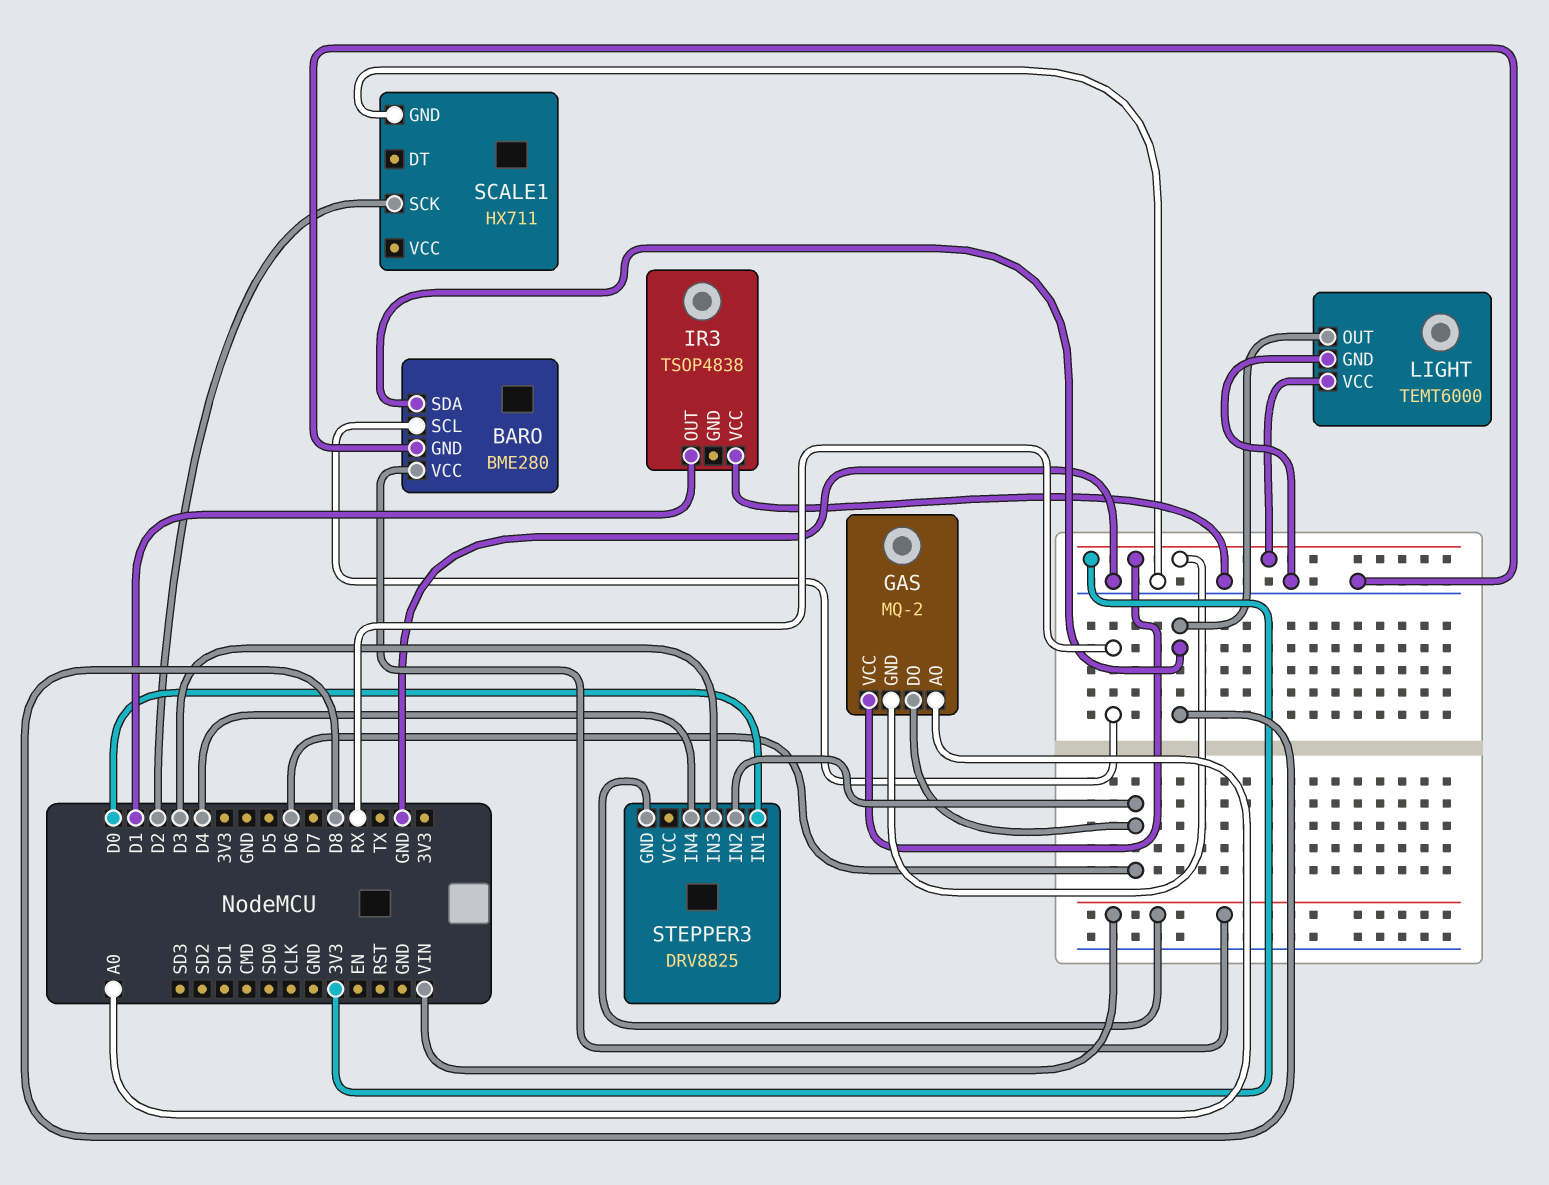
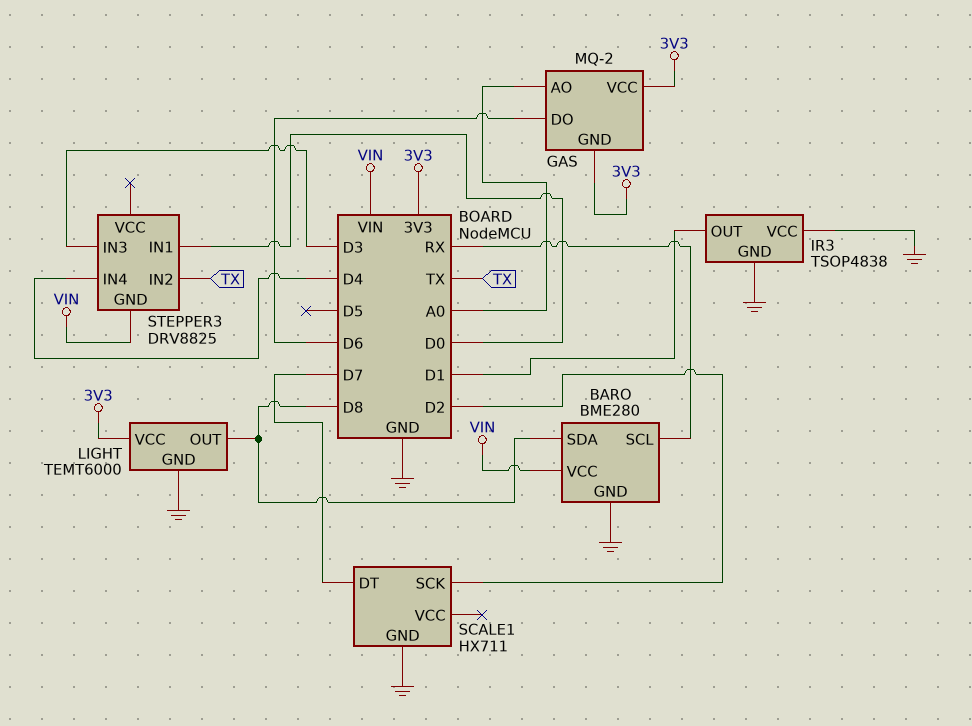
IR3 pin GND: none -> GND
SCALE1 pin DT: none -> D7
STEPPER3 pin IN2: D6 -> TX

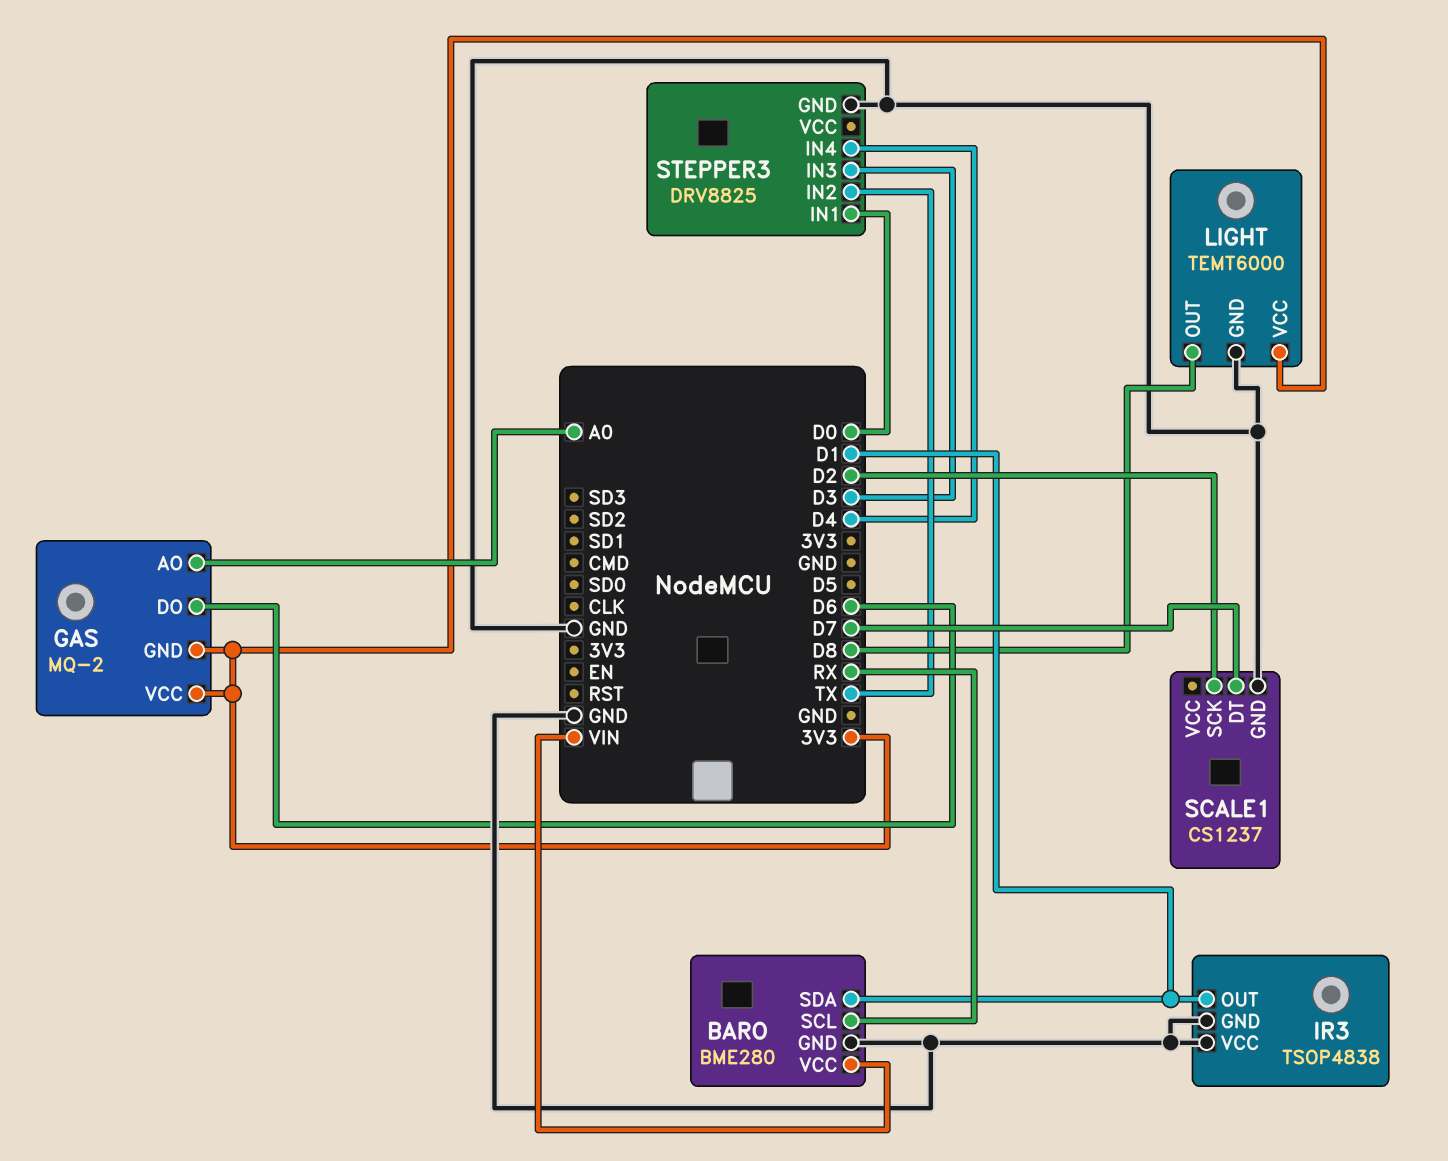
BARO pin SDA: D8 -> D1
SCALE1: HX711 -> CS1237
STEPPER3 pin GND: VIN -> GND

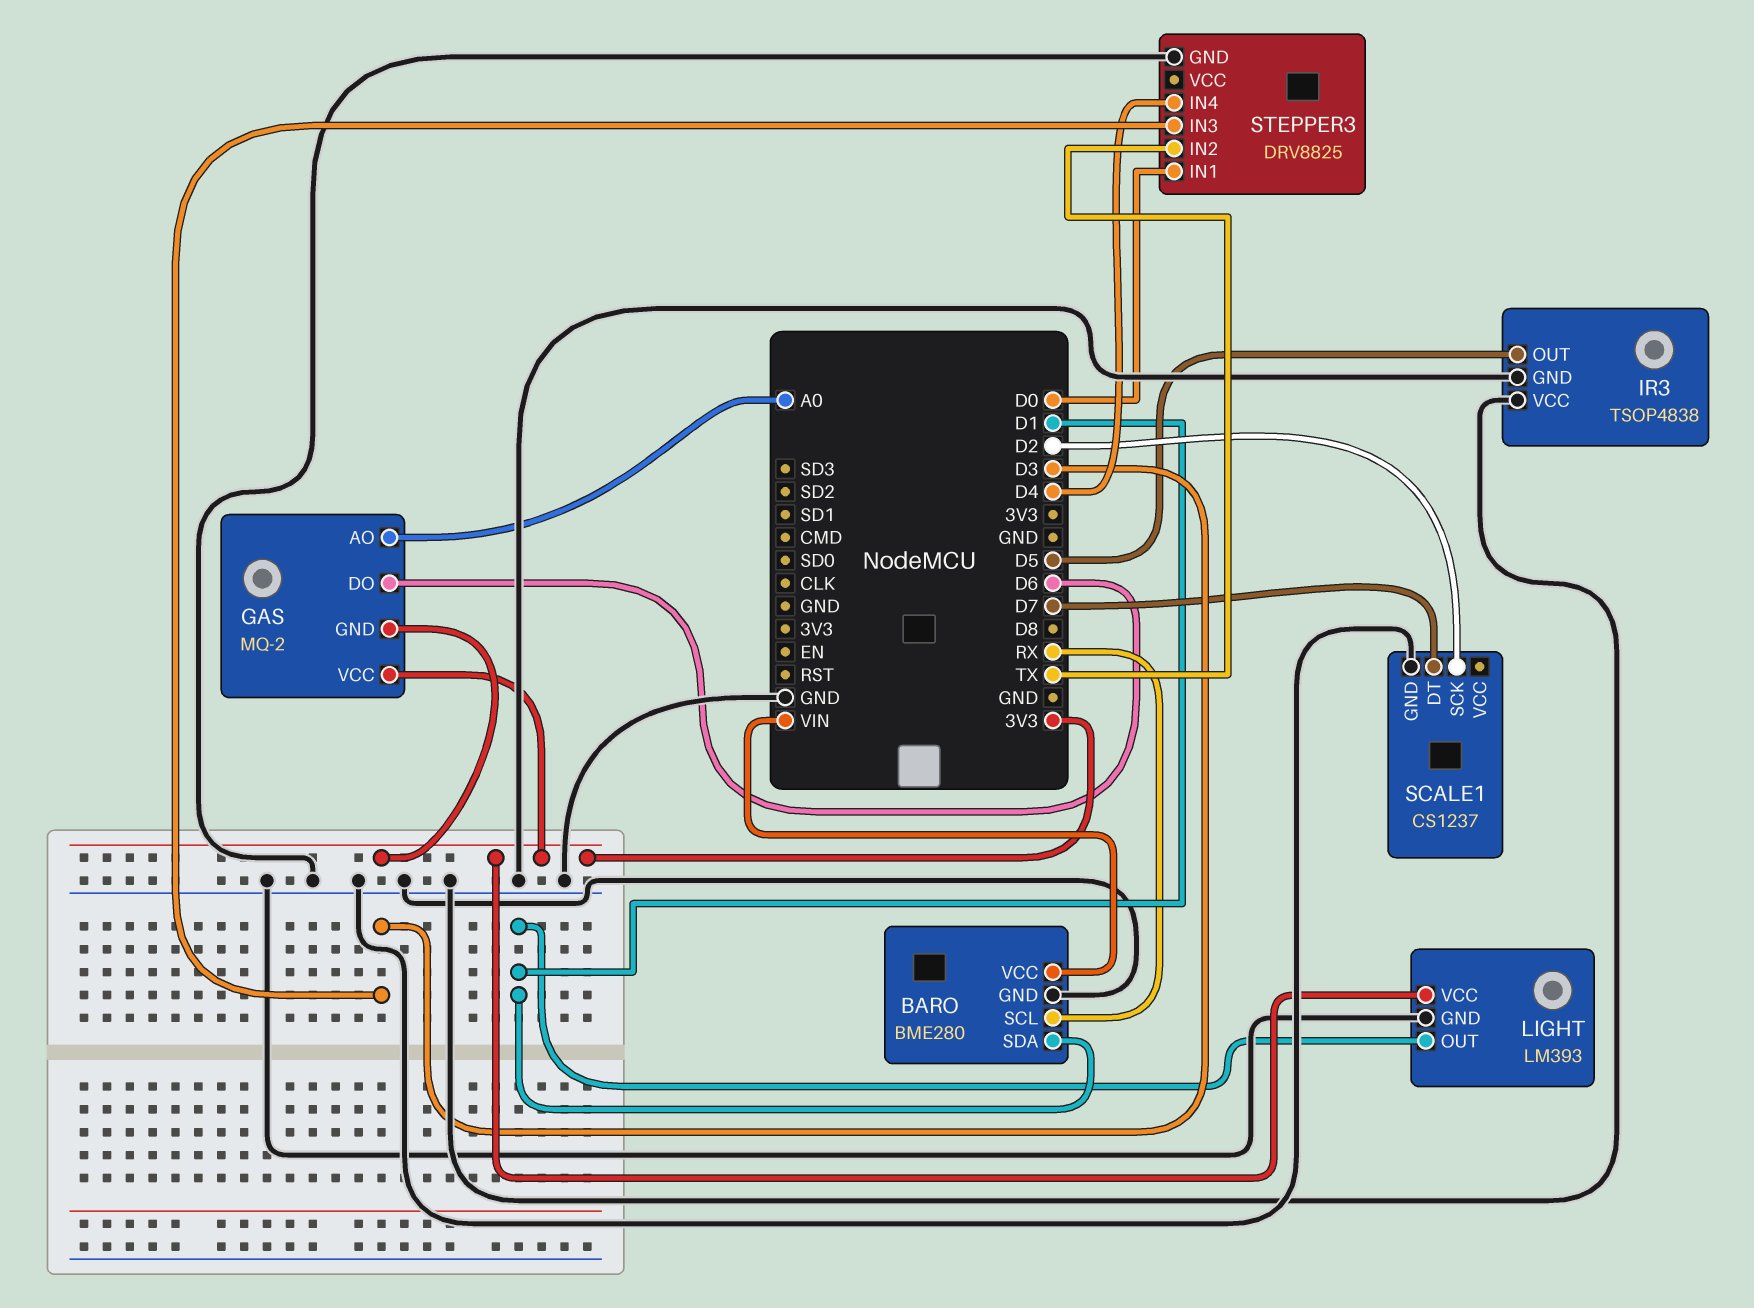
IR3 pin OUT: D1 -> D5
LIGHT: TEMT6000 -> LM393
LIGHT pin OUT: D8 -> D1

